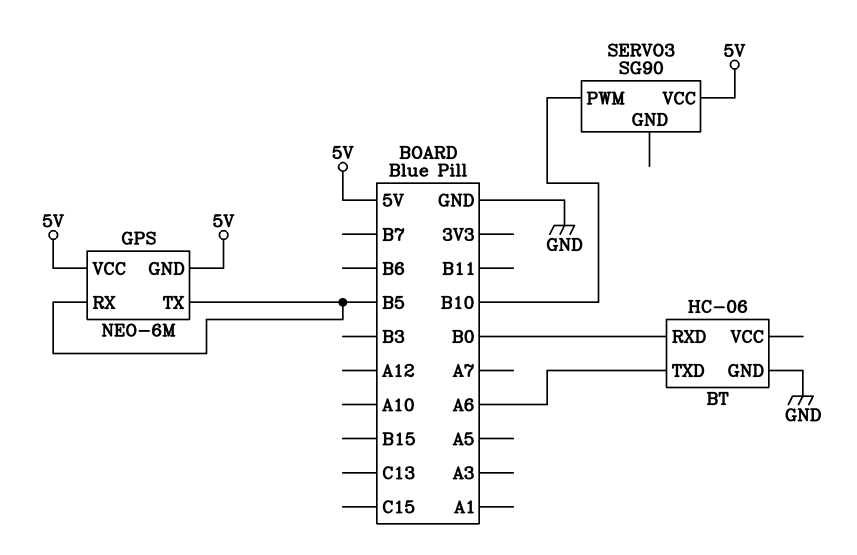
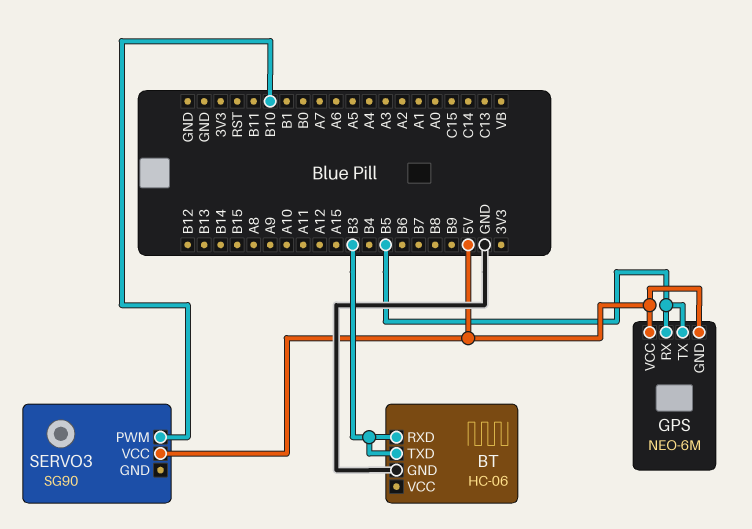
BT pin RXD: B0 -> B3
BT pin TXD: A6 -> B3

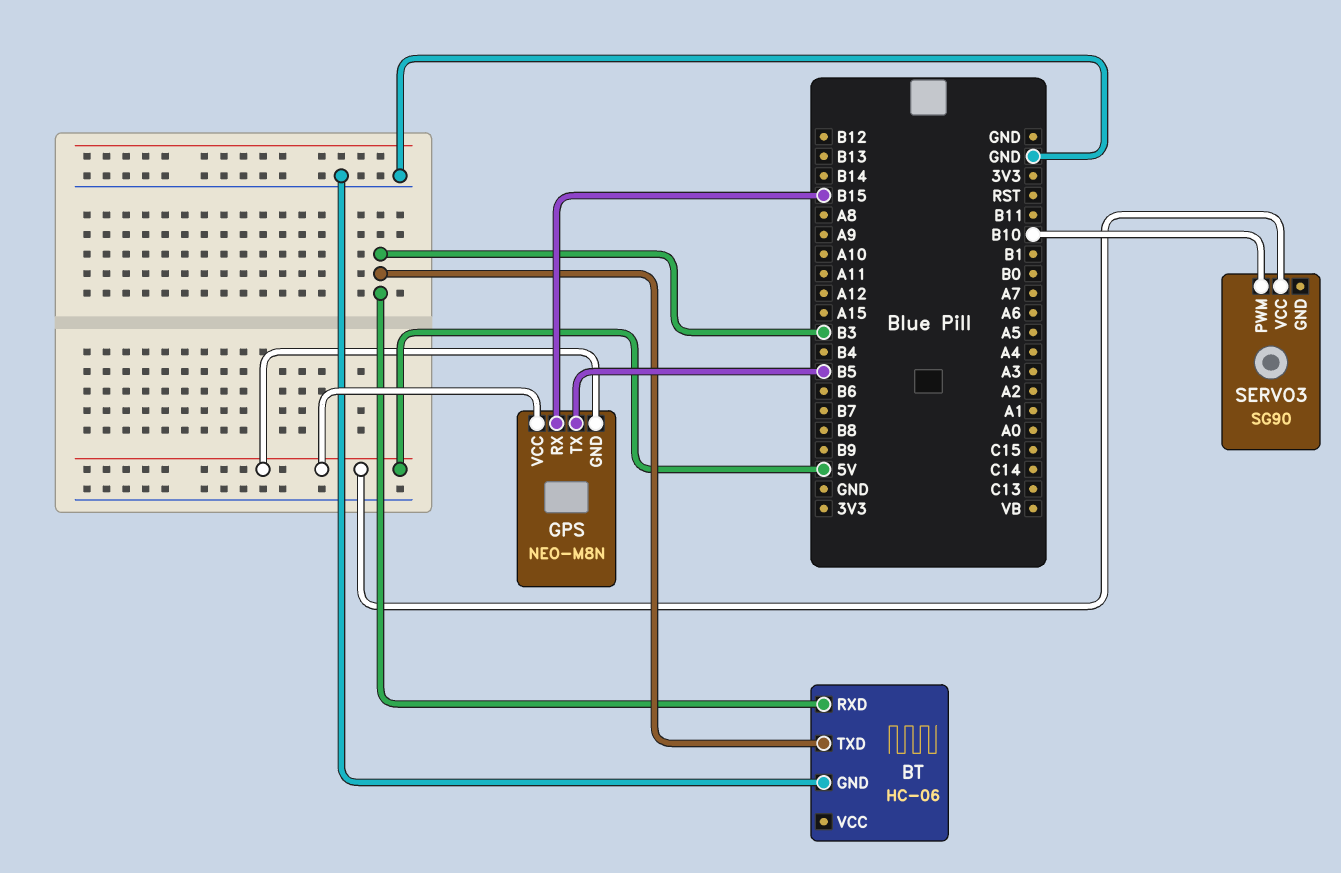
GPS: NEO-6M -> NEO-M8N
GPS pin RX: B5 -> B15

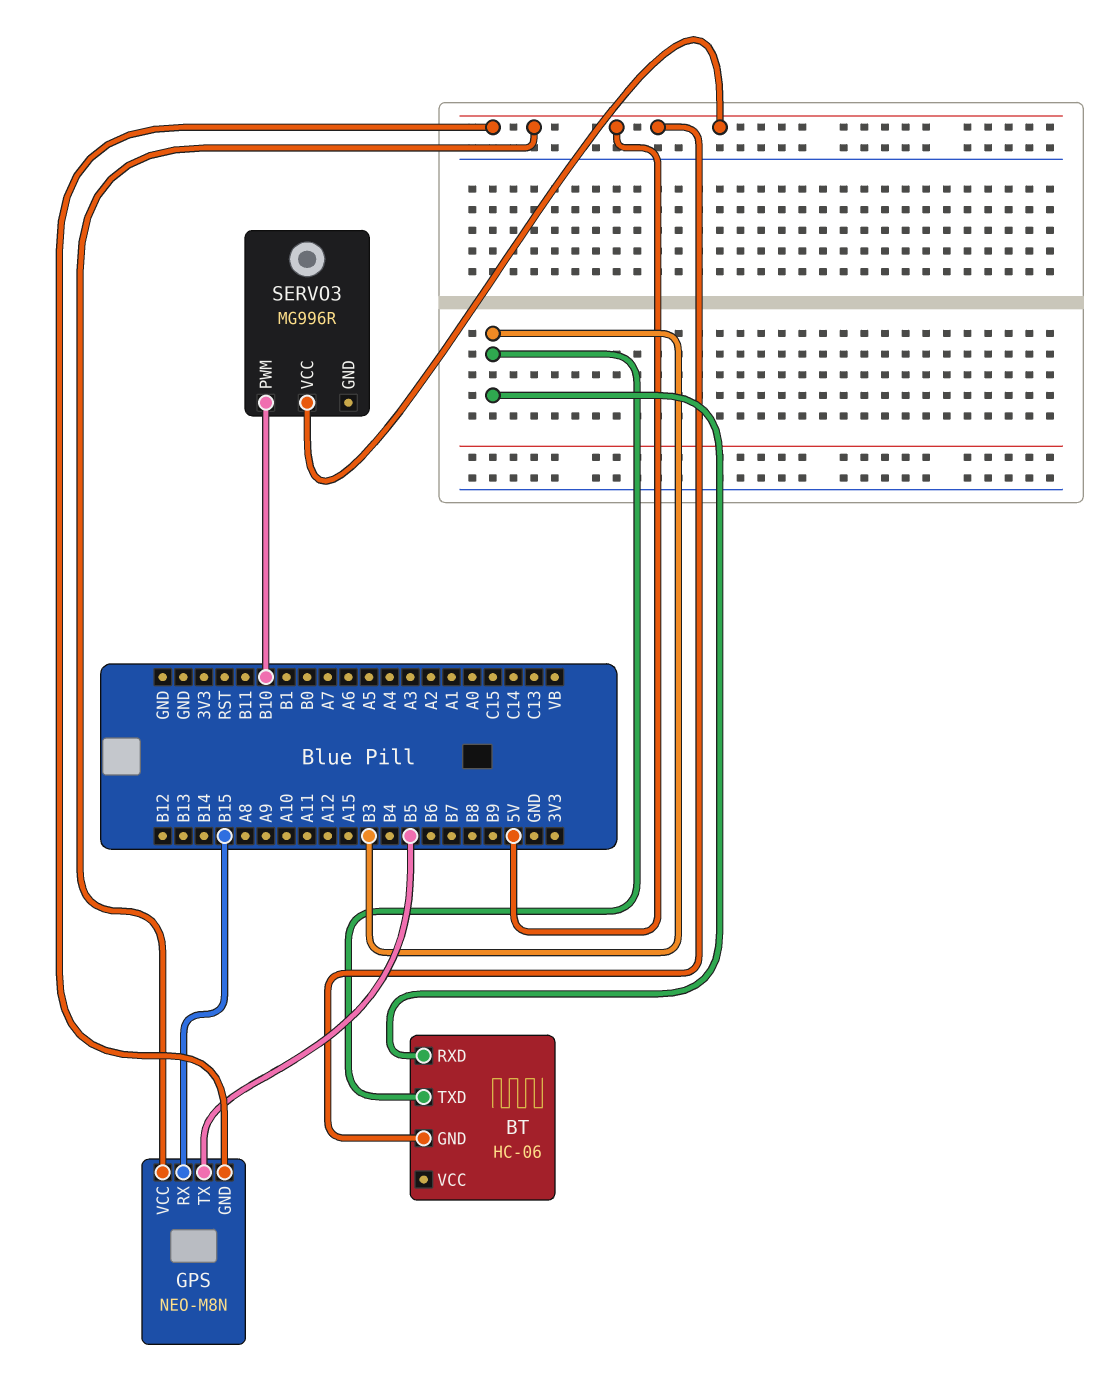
BT pin GND: GND -> 5V
SERVO3: SG90 -> MG996R

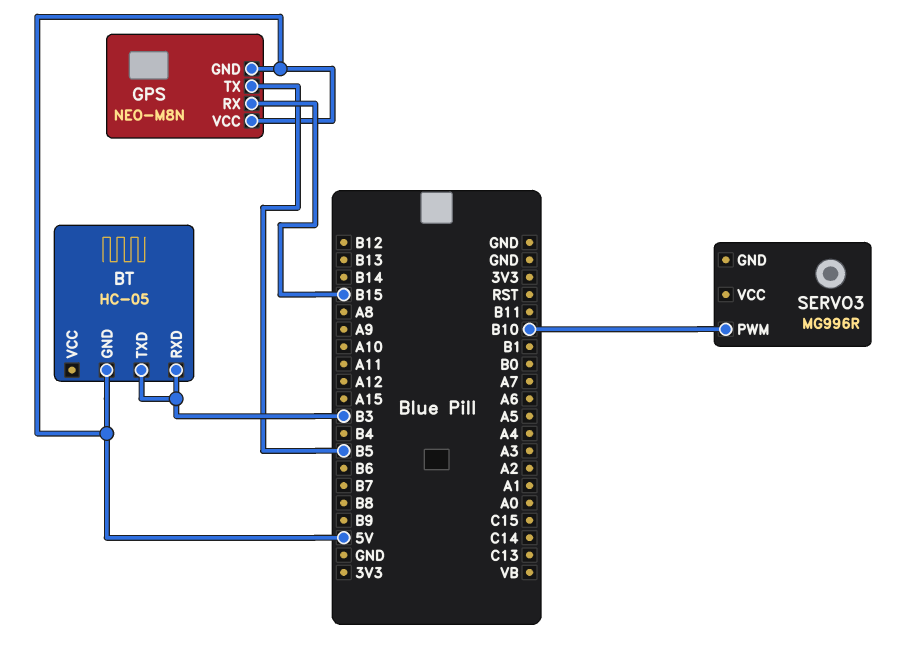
BT: HC-06 -> HC-05
SERVO3 pin VCC: 5V -> none

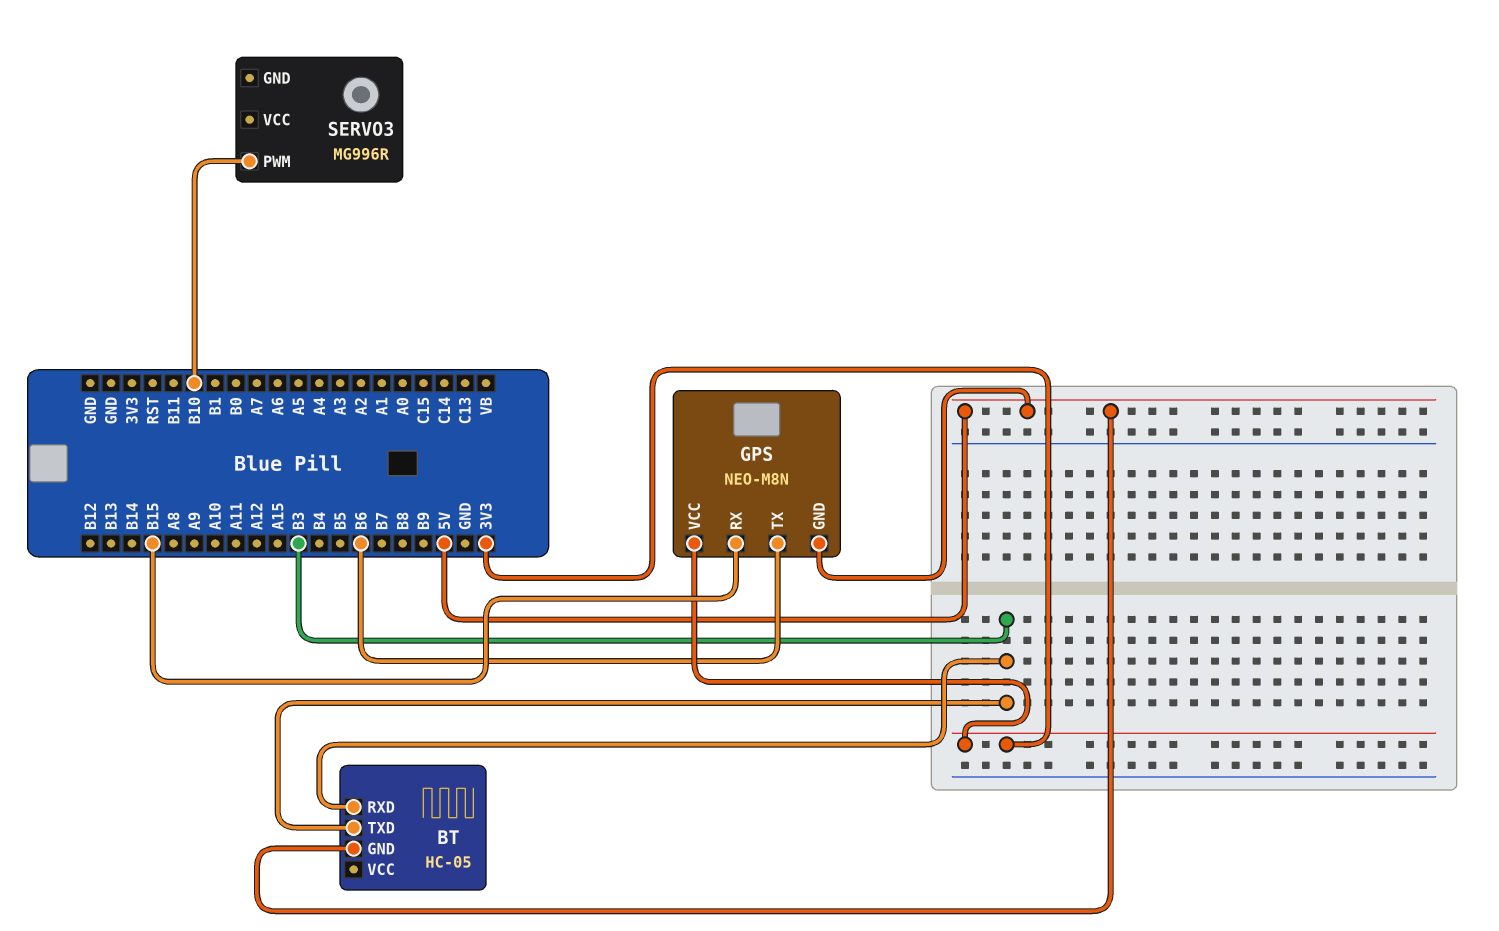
GPS pin TX: B5 -> B6
GPS pin VCC: 5V -> 3V3

